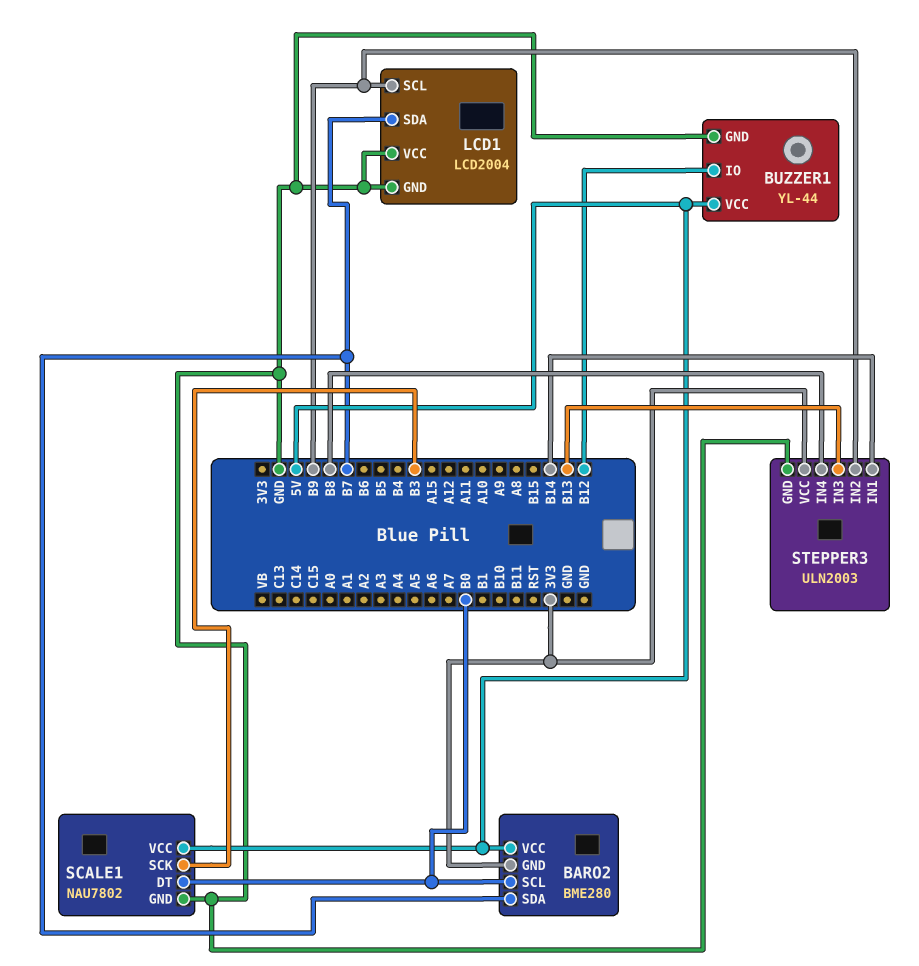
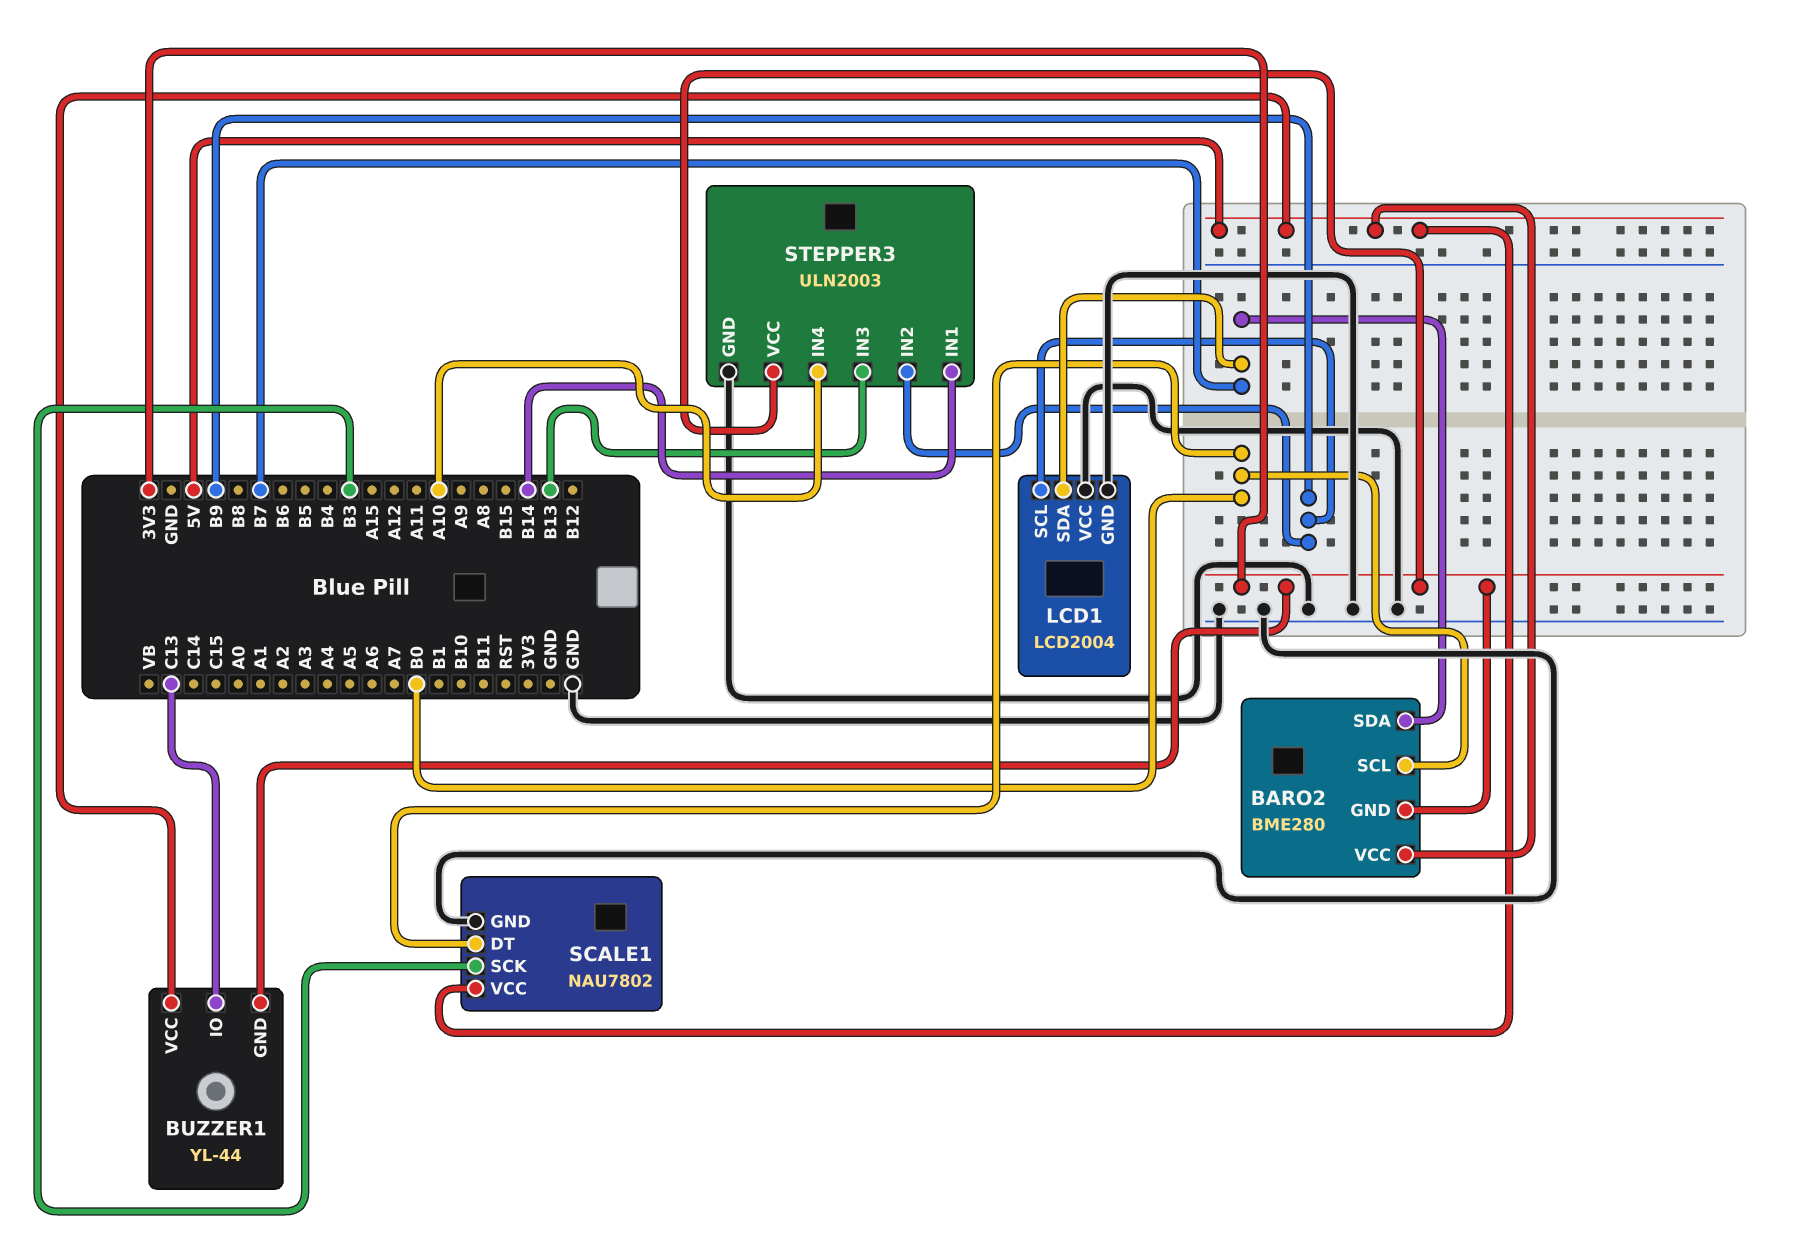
BUZZER1 pin GND: GND -> 3V3
BUZZER1 pin IO: B12 -> C13
STEPPER3 pin IN4: B8 -> A10

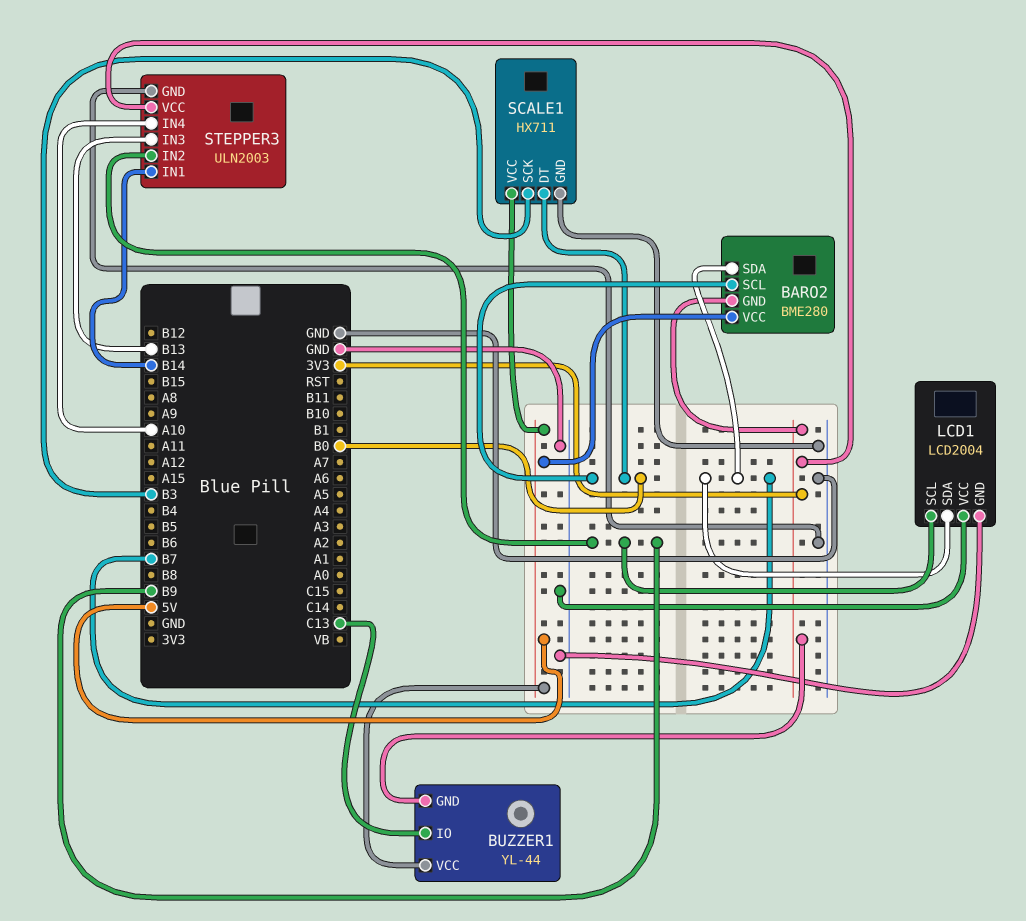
SCALE1: NAU7802 -> HX711

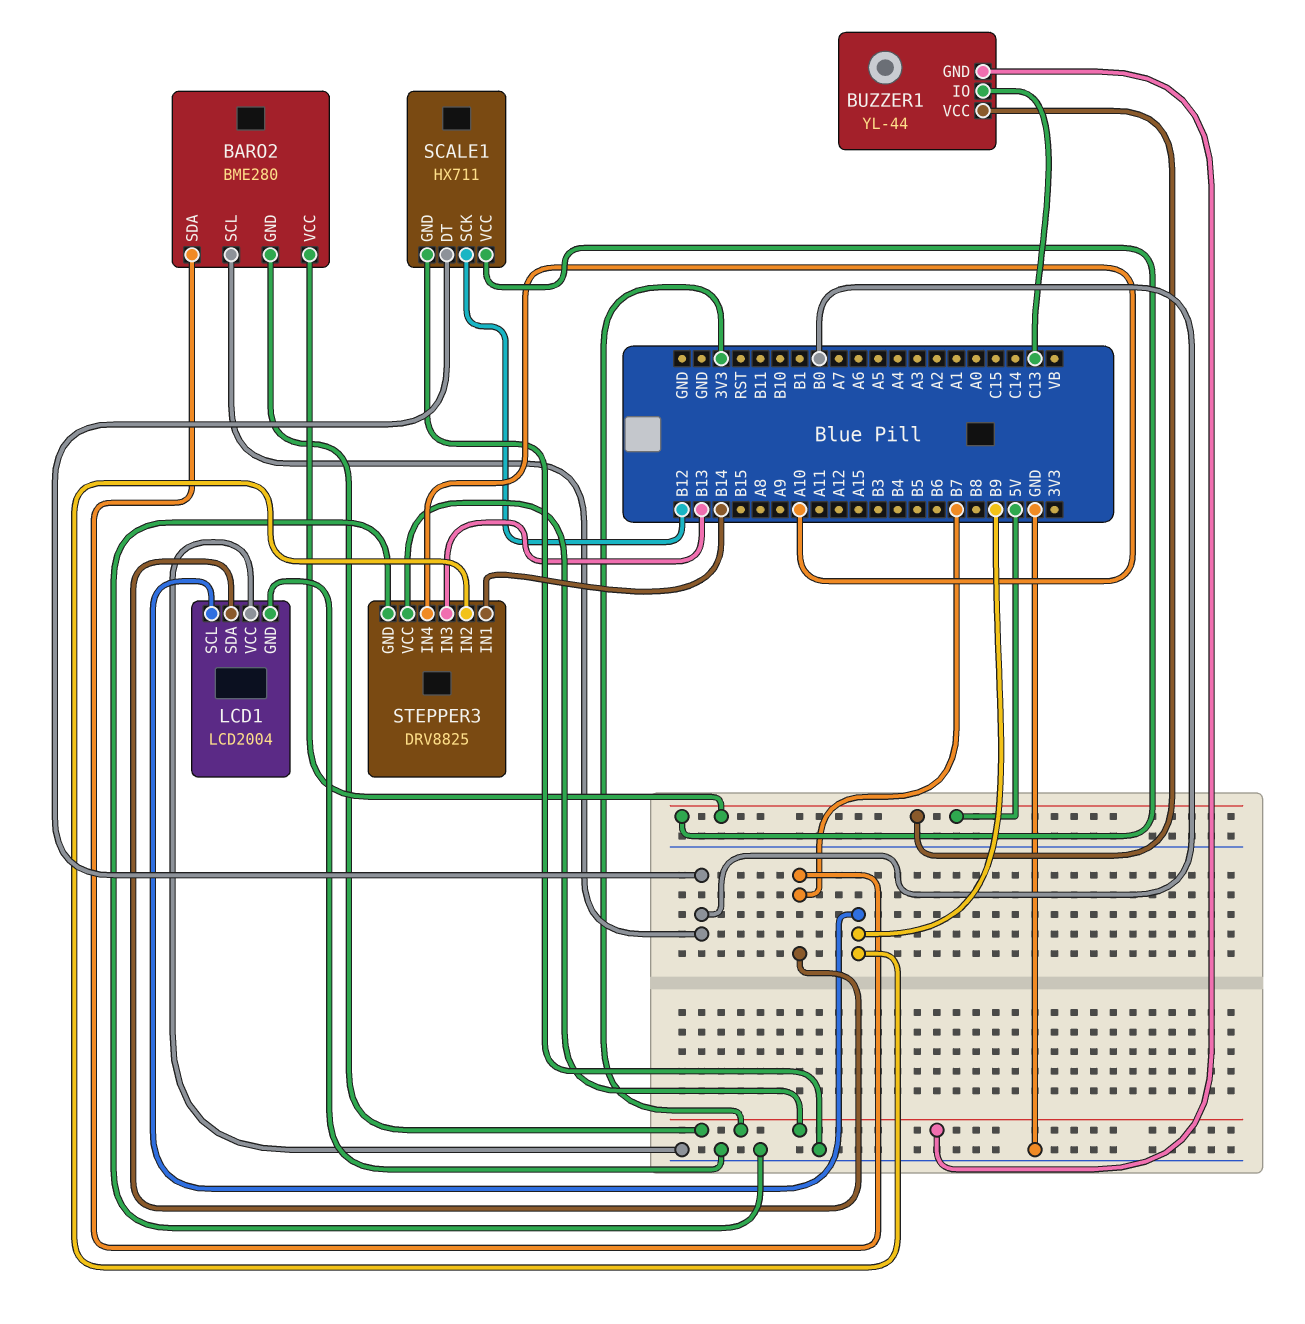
SCALE1 pin SCK: B3 -> B12
STEPPER3: ULN2003 -> DRV8825

